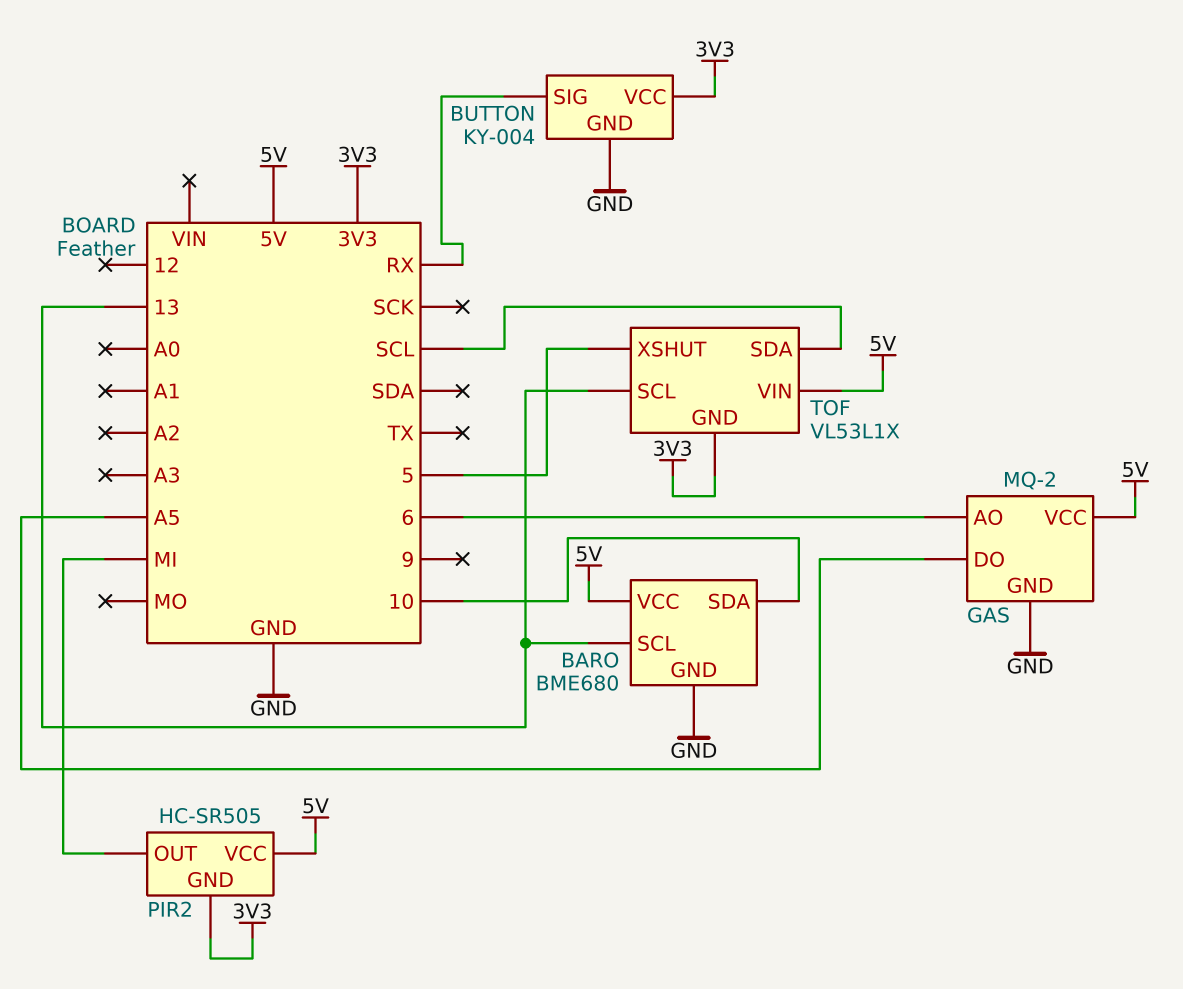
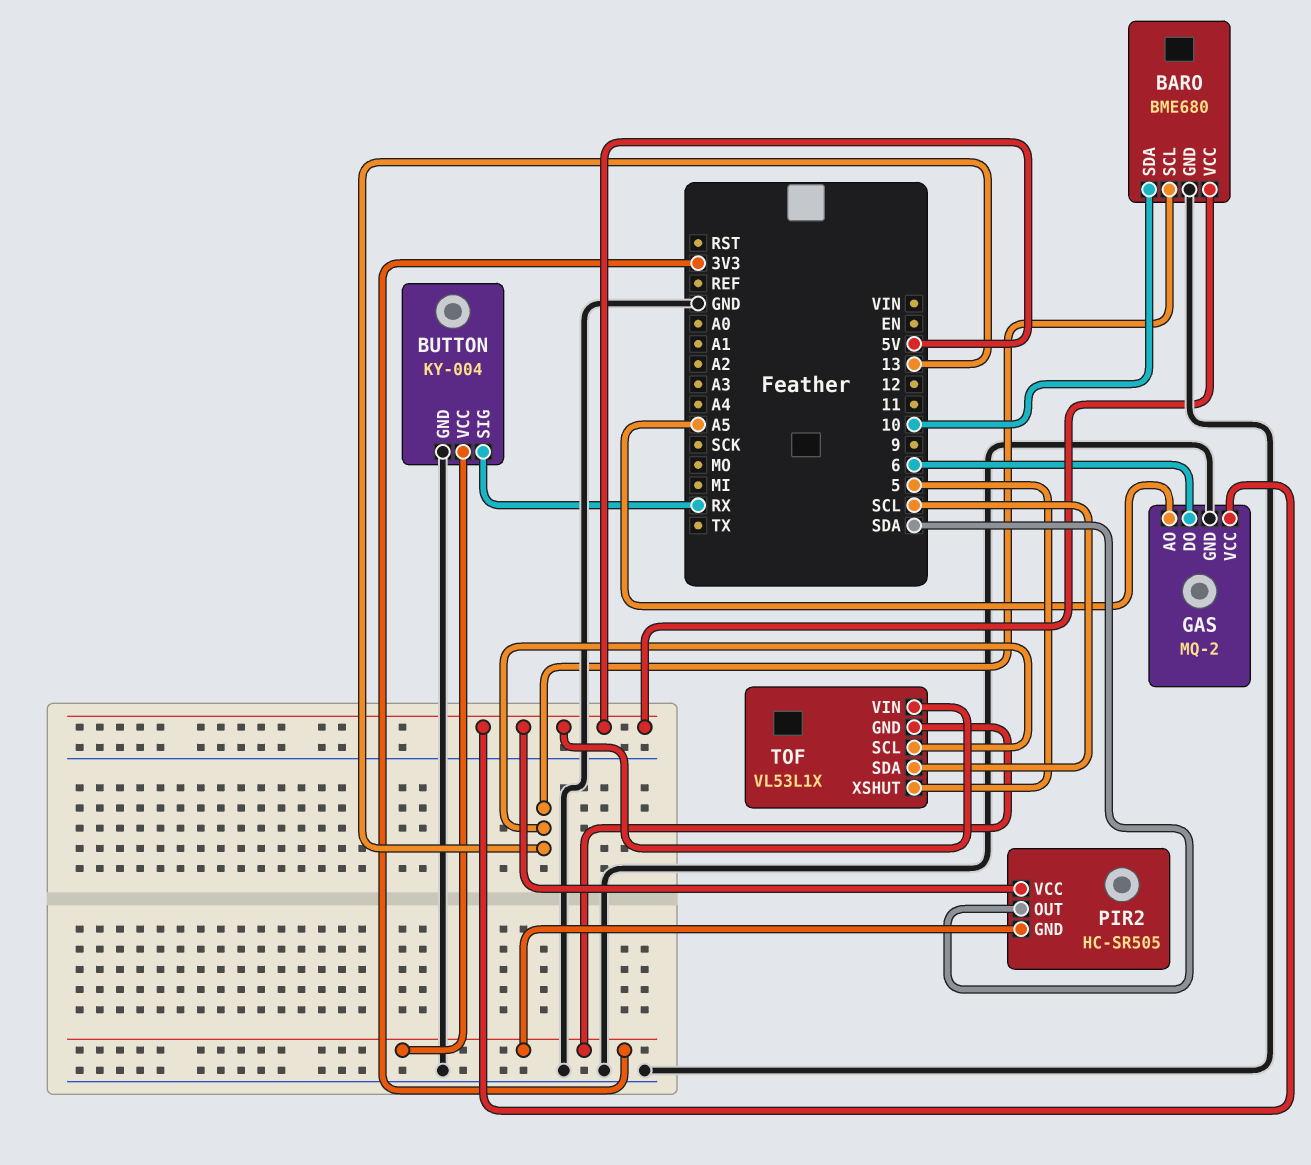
GAS pin AO: 6 -> A5
GAS pin DO: A5 -> 6
PIR2 pin OUT: MI -> SDA

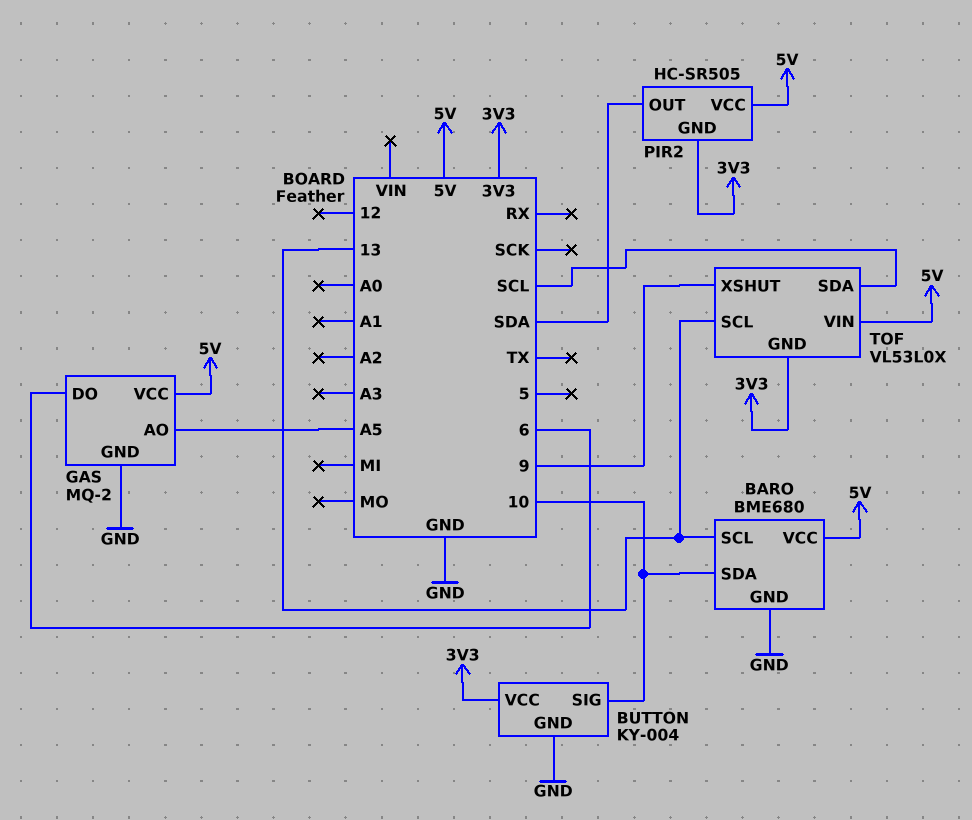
BUTTON pin SIG: RX -> 10
TOF: VL53L1X -> VL53L0X
TOF pin XSHUT: 5 -> 9

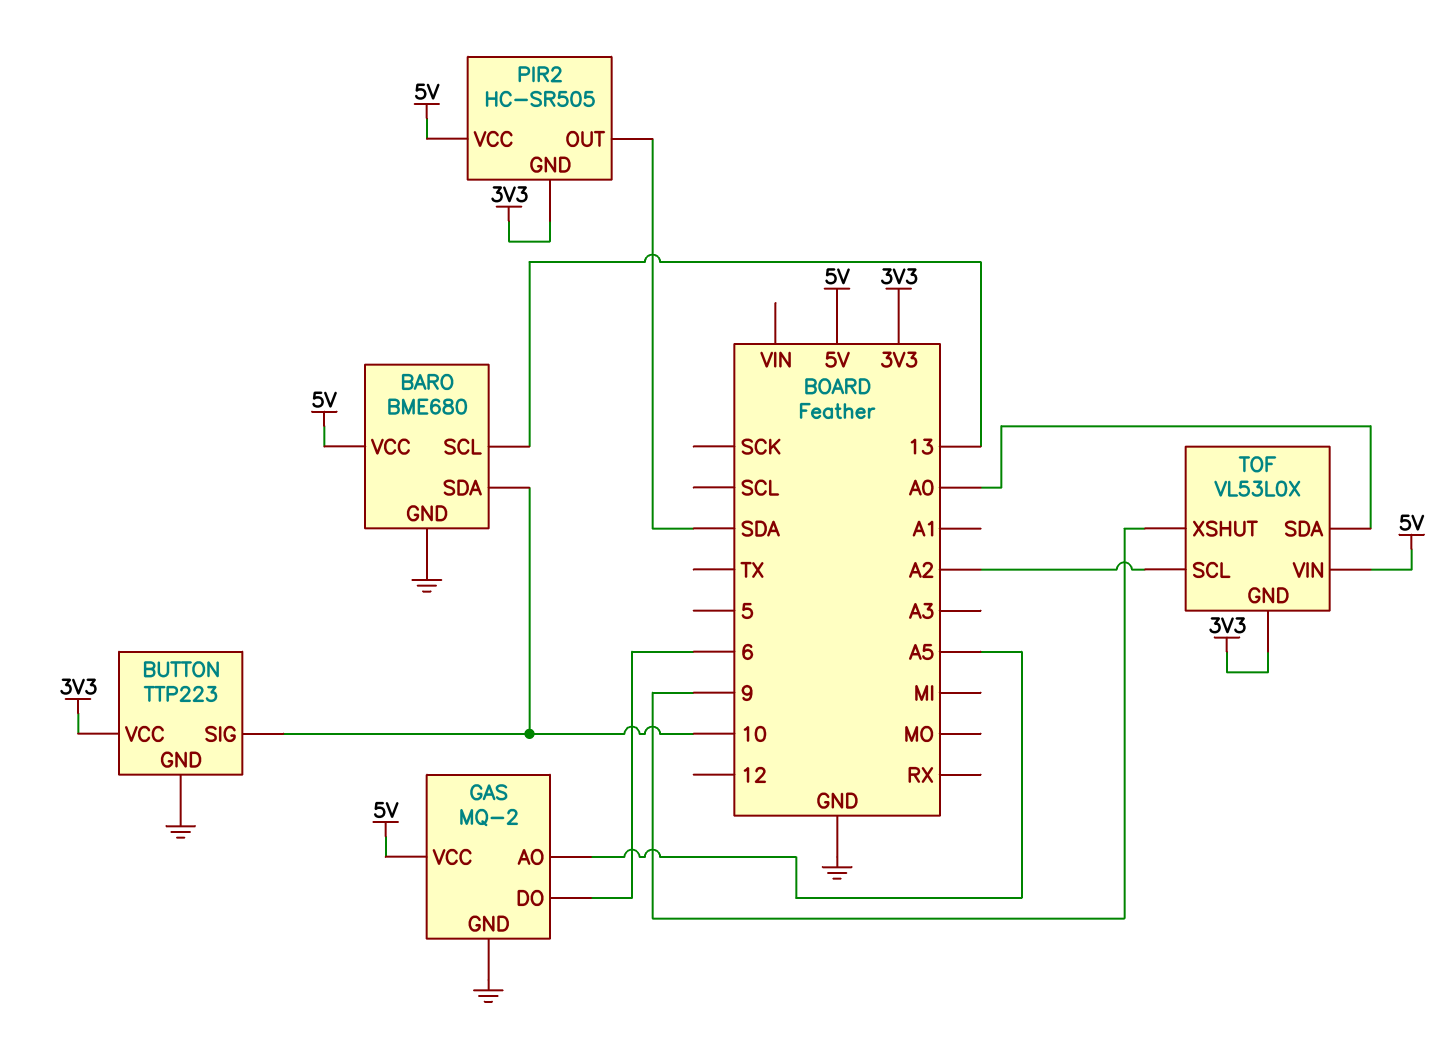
BUTTON: KY-004 -> TTP223
TOF pin SCL: 13 -> A2
TOF pin SDA: SCL -> A0

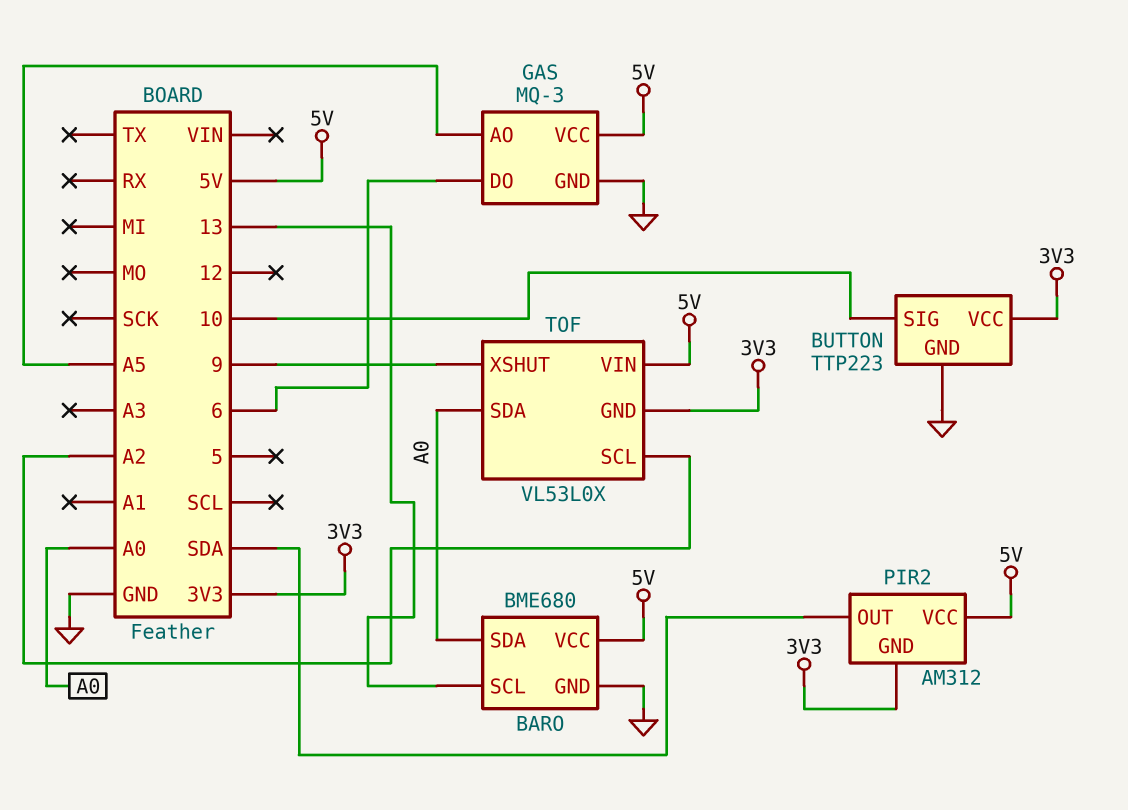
BARO pin SDA: 10 -> A0
GAS: MQ-2 -> MQ-3
PIR2: HC-SR505 -> AM312

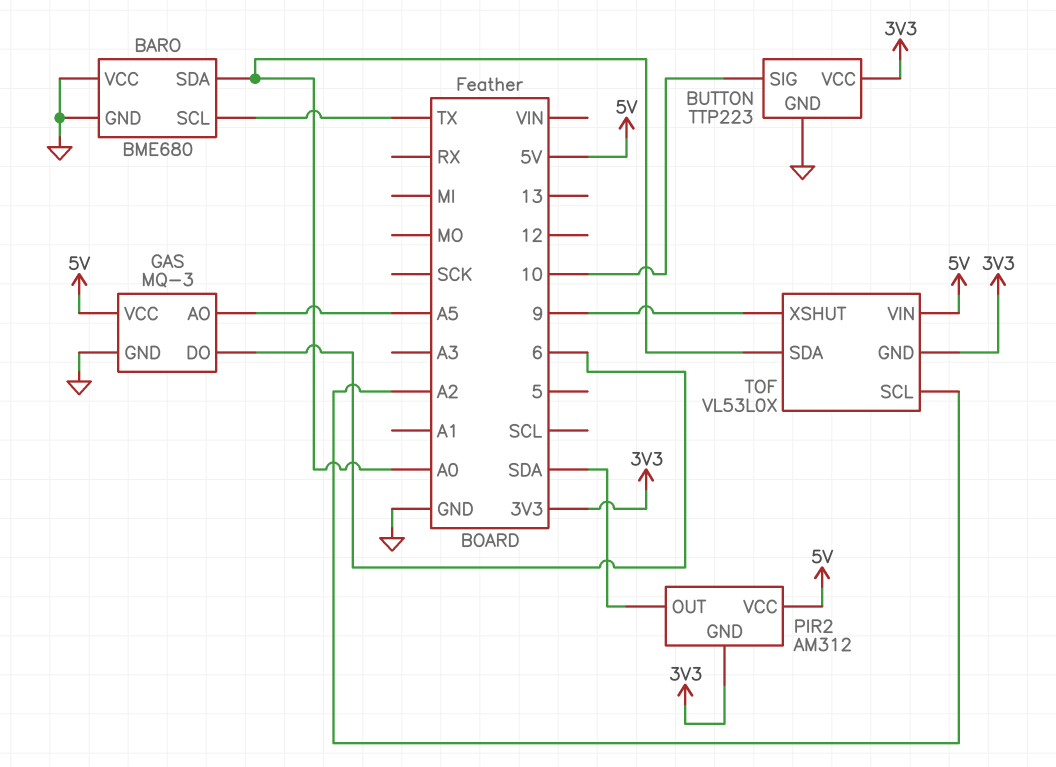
BARO pin SCL: 13 -> TX
BARO pin VCC: 5V -> GND

